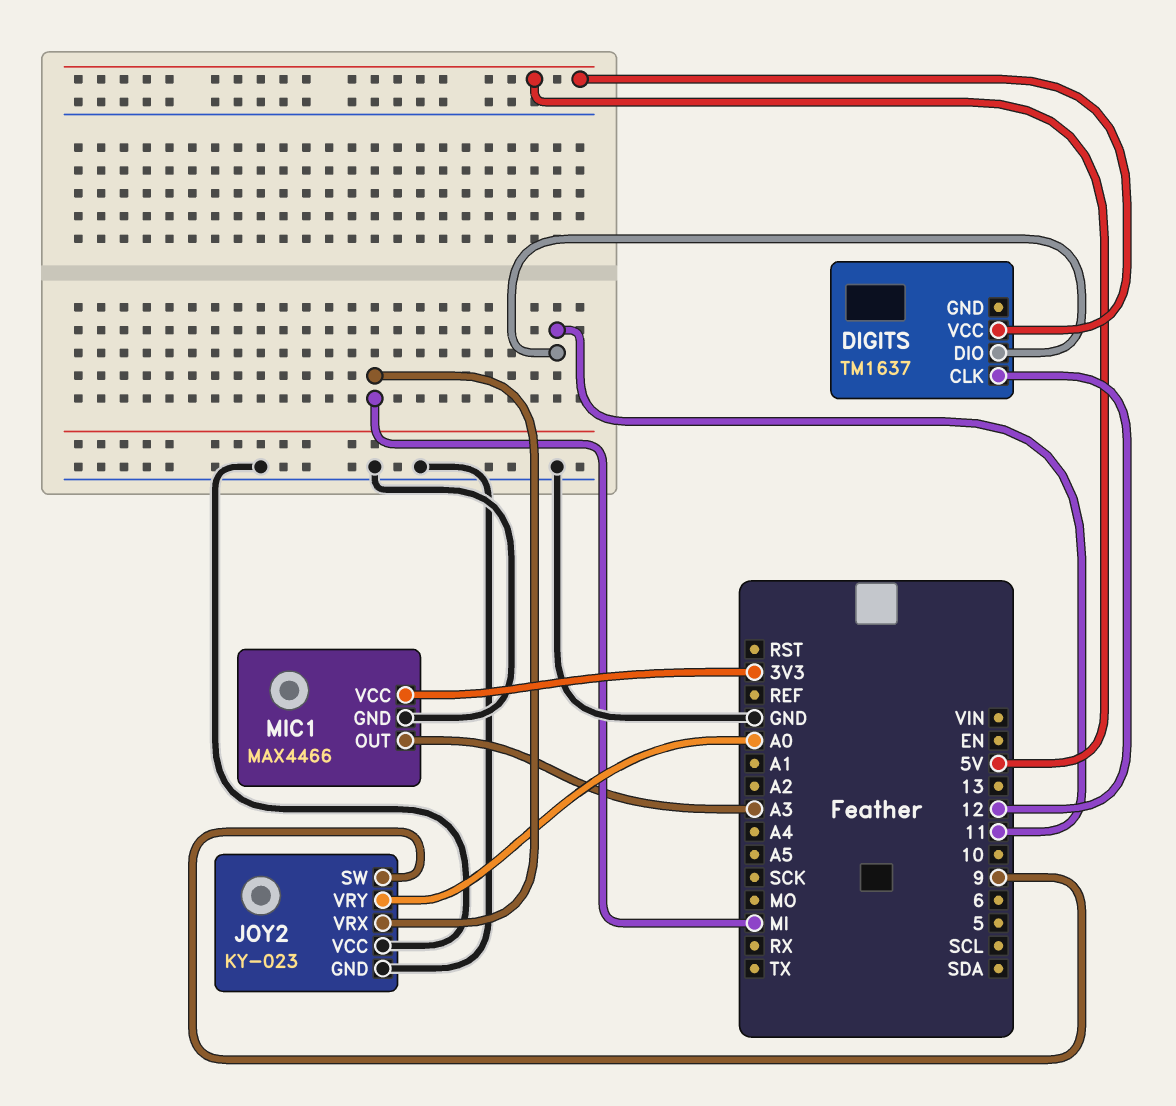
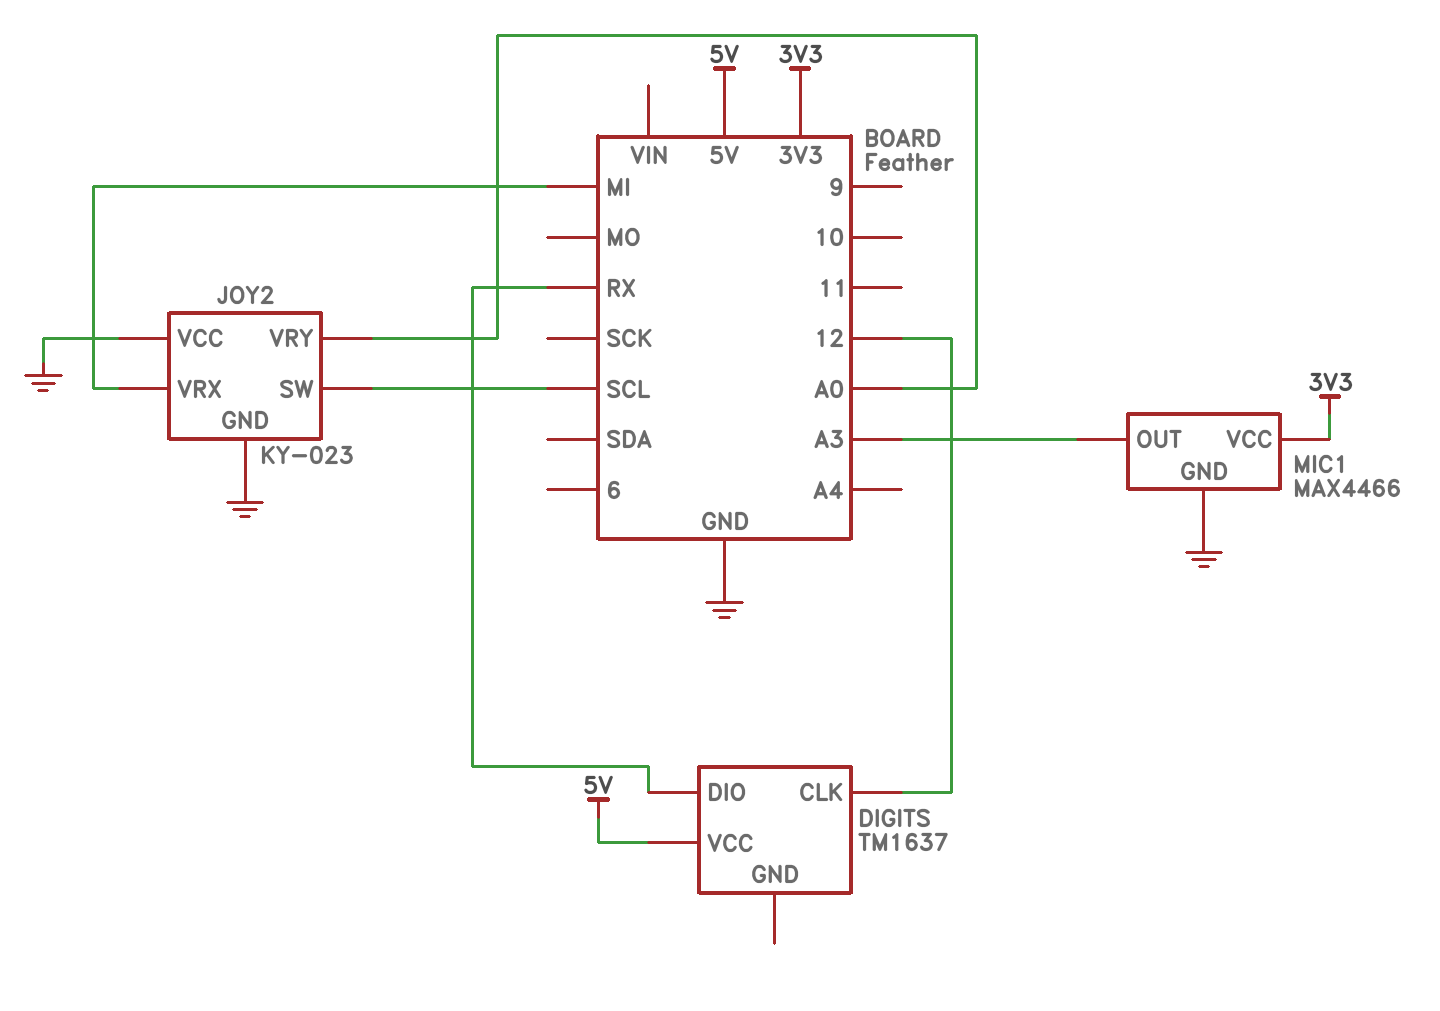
DIGITS pin DIO: 11 -> RX
JOY2 pin SW: 9 -> SCL

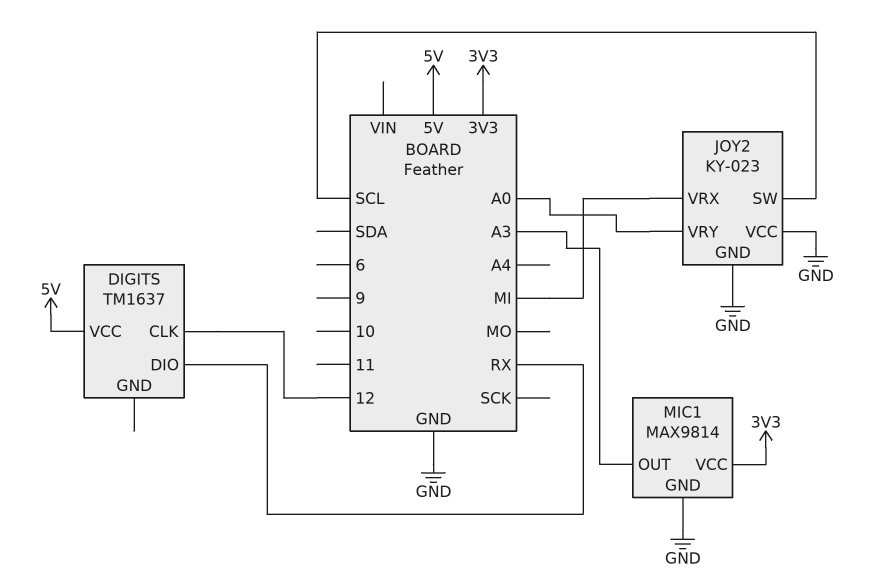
MIC1: MAX4466 -> MAX9814

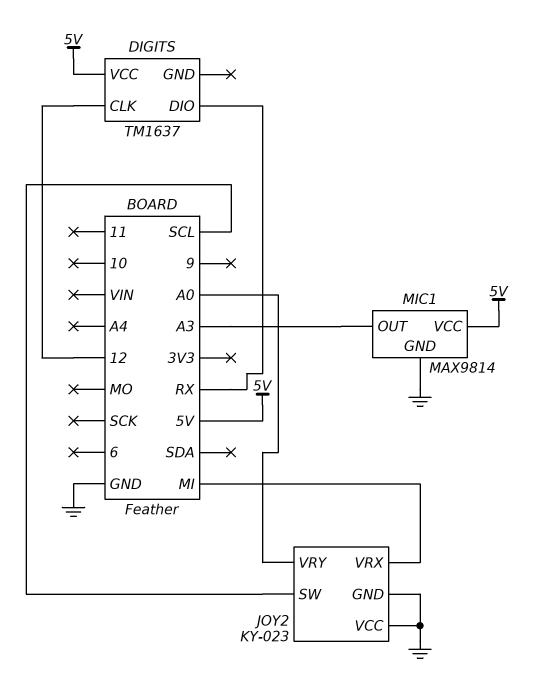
MIC1 pin VCC: 3V3 -> 5V

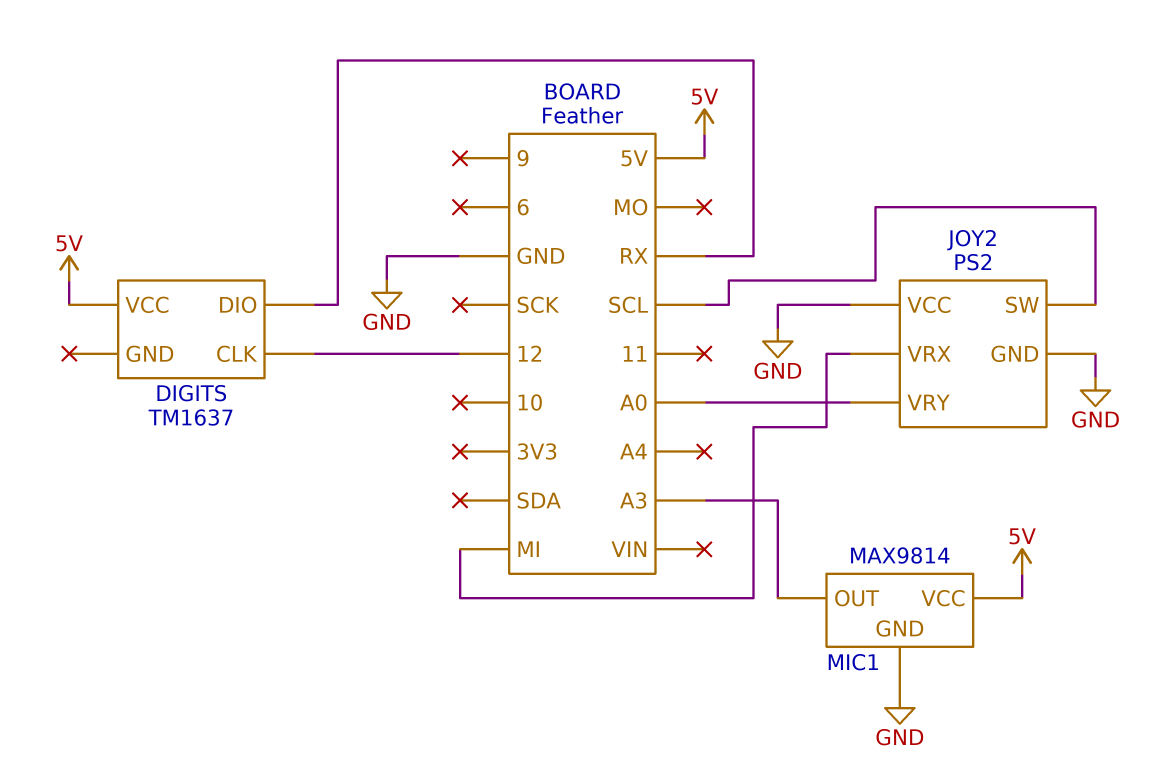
JOY2: KY-023 -> PS2

